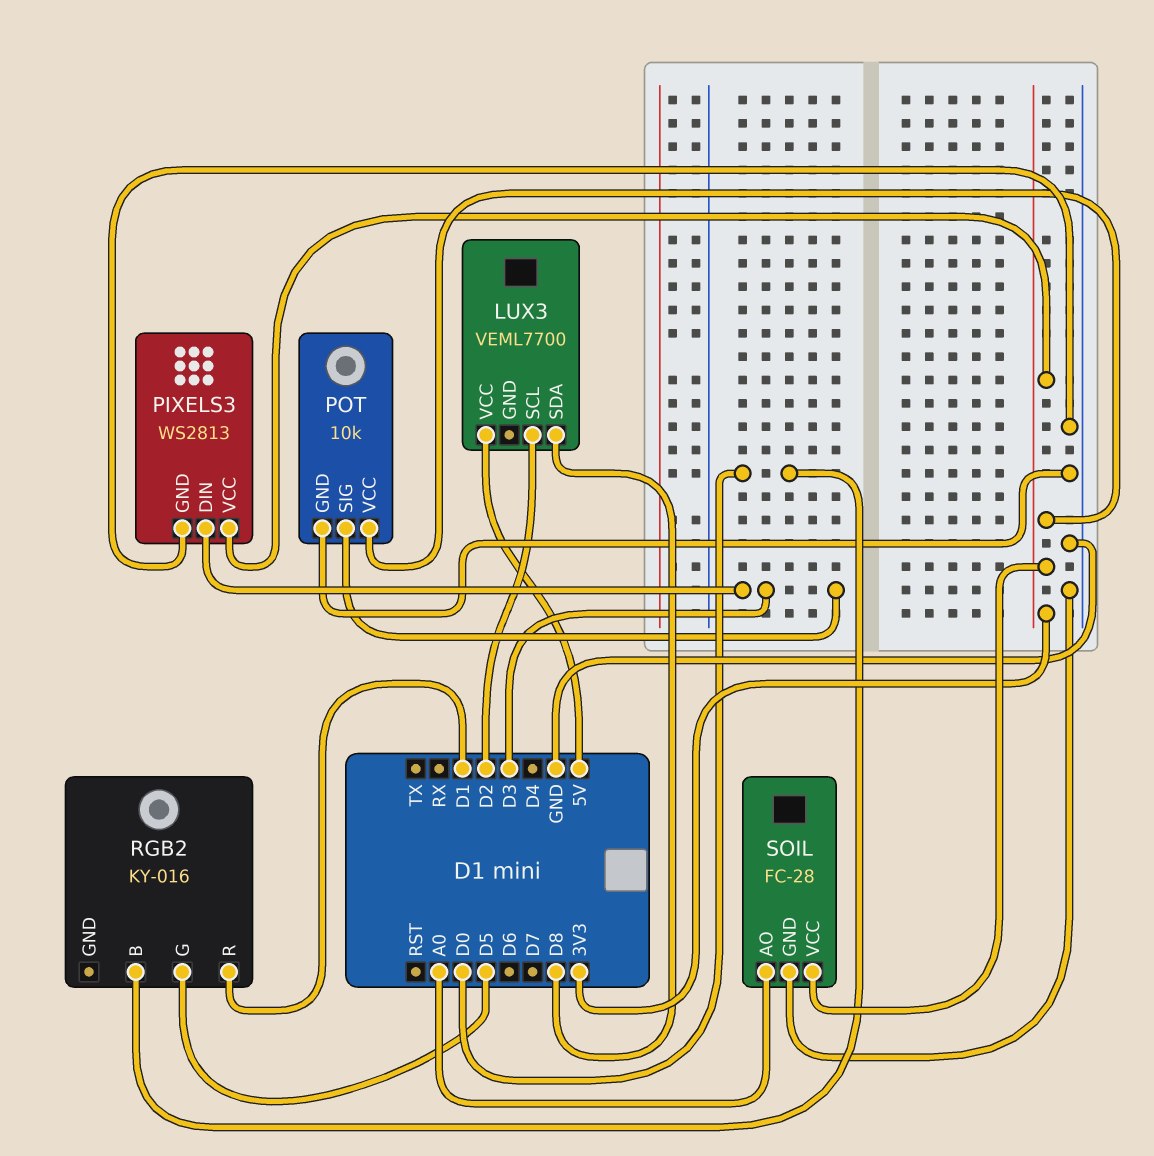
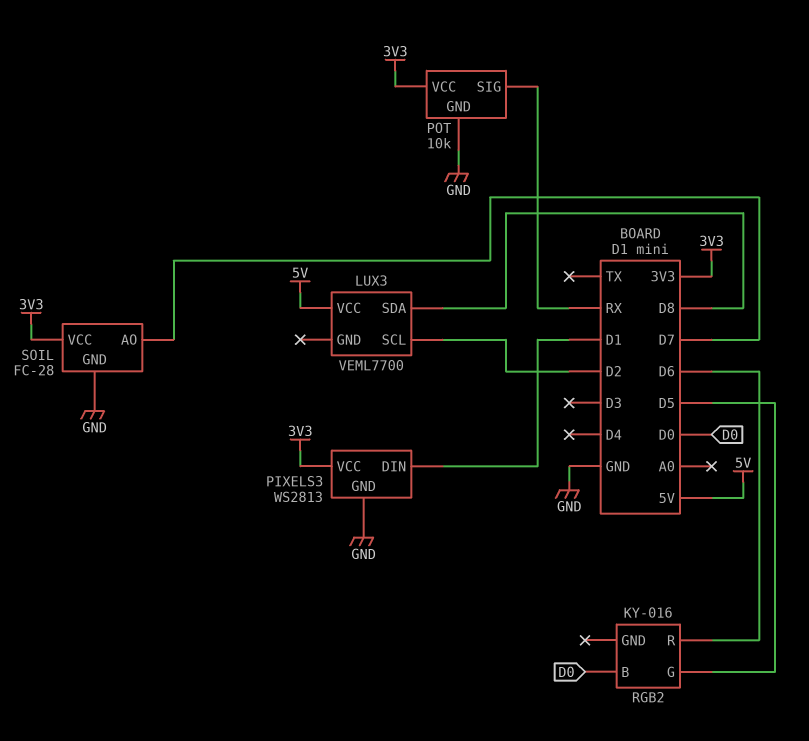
PIXELS3 pin DIN: D3 -> D1
POT pin SIG: D3 -> RX
RGB2 pin R: D1 -> D6
SOIL pin AO: A0 -> D7

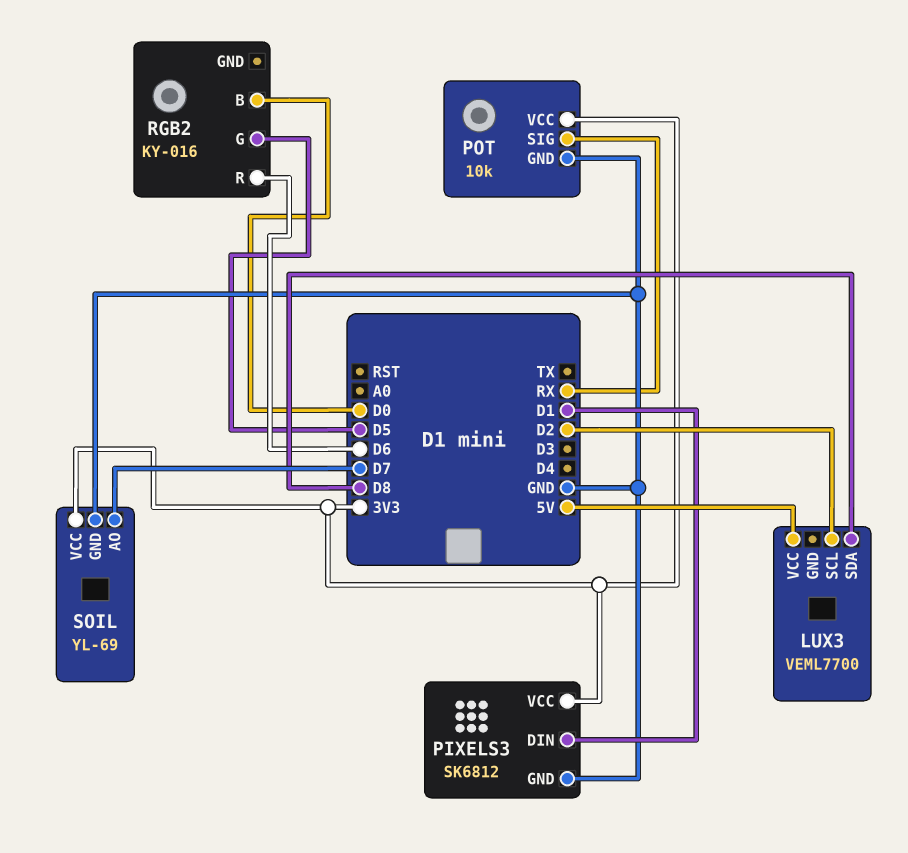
PIXELS3: WS2813 -> SK6812
SOIL: FC-28 -> YL-69

